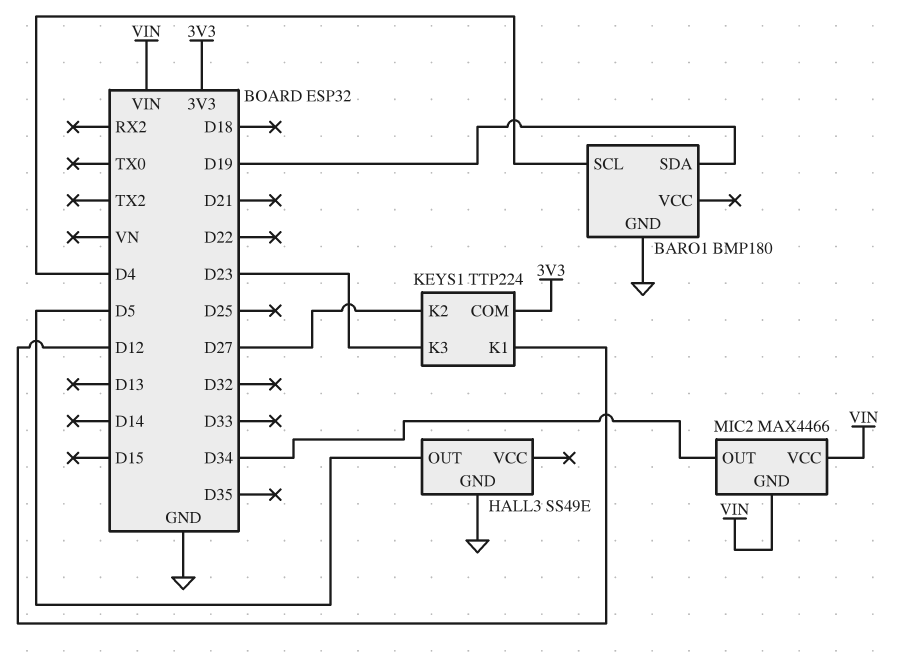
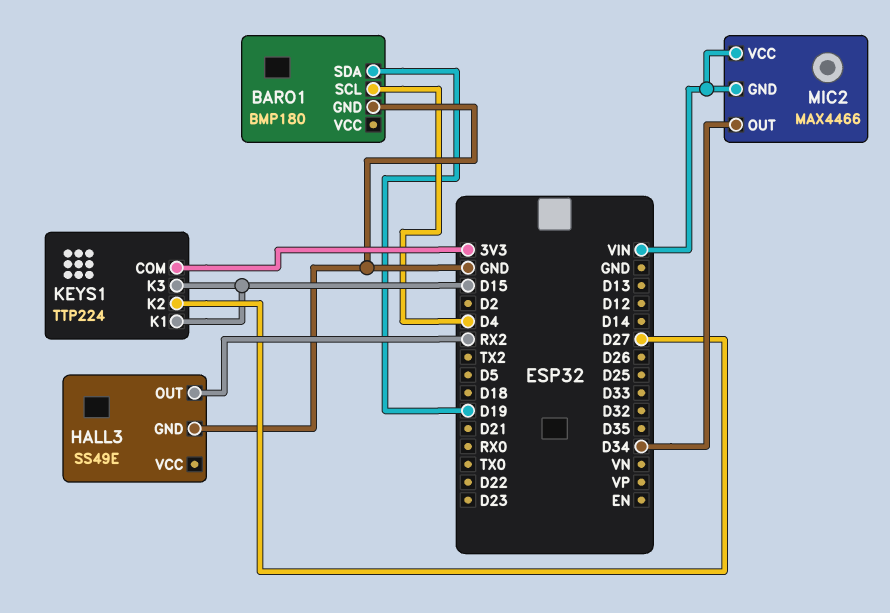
HALL3 pin OUT: D5 -> RX2
KEYS1 pin K1: D12 -> D15
KEYS1 pin K3: D23 -> D15

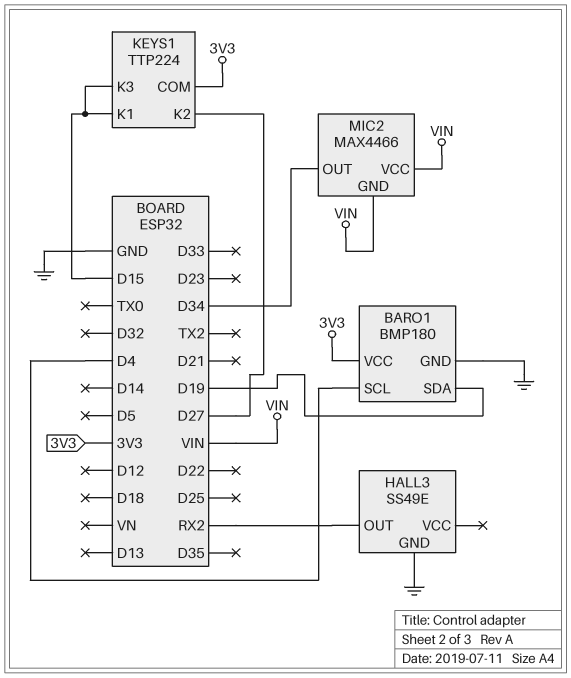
BARO1 pin VCC: none -> 3V3

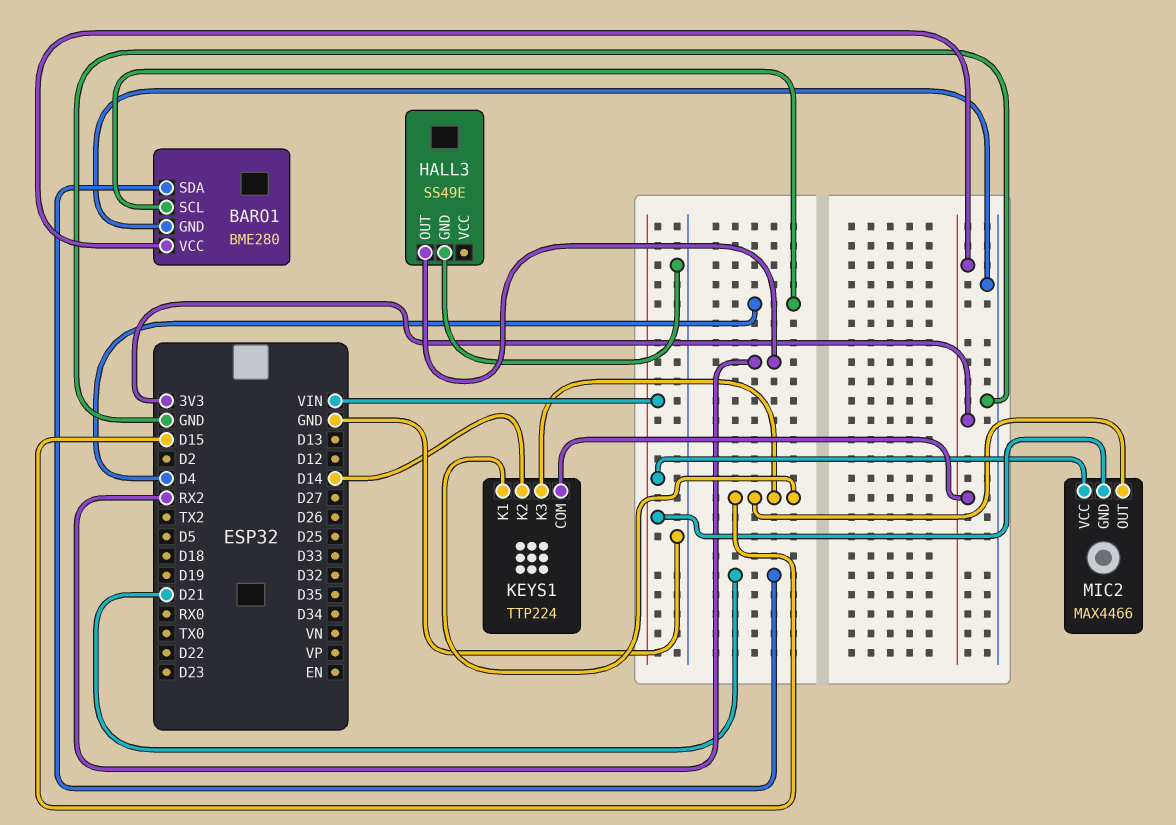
BARO1: BMP180 -> BME280
BARO1 pin SDA: D19 -> D21
KEYS1 pin K2: D27 -> D14
MIC2 pin OUT: D34 -> D15

